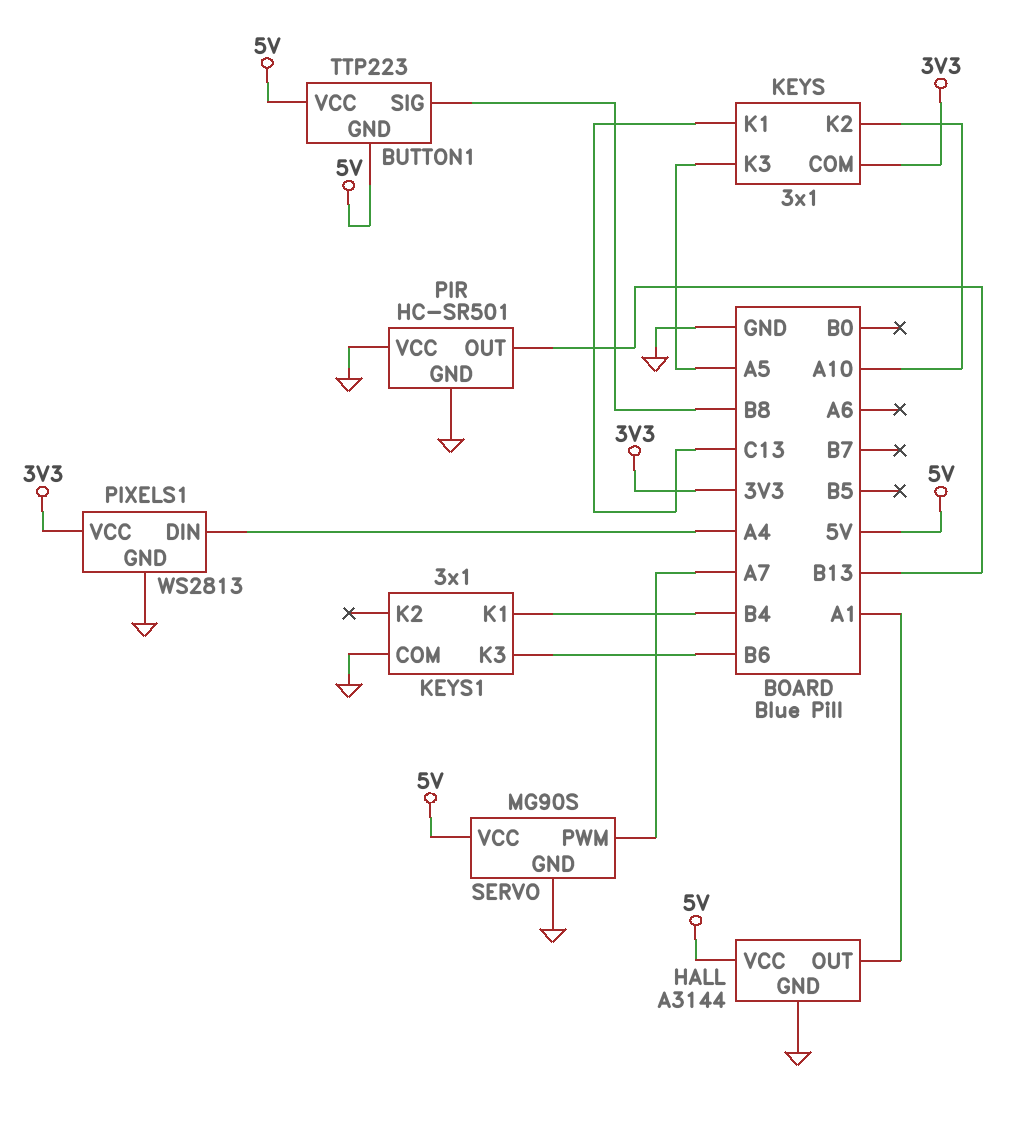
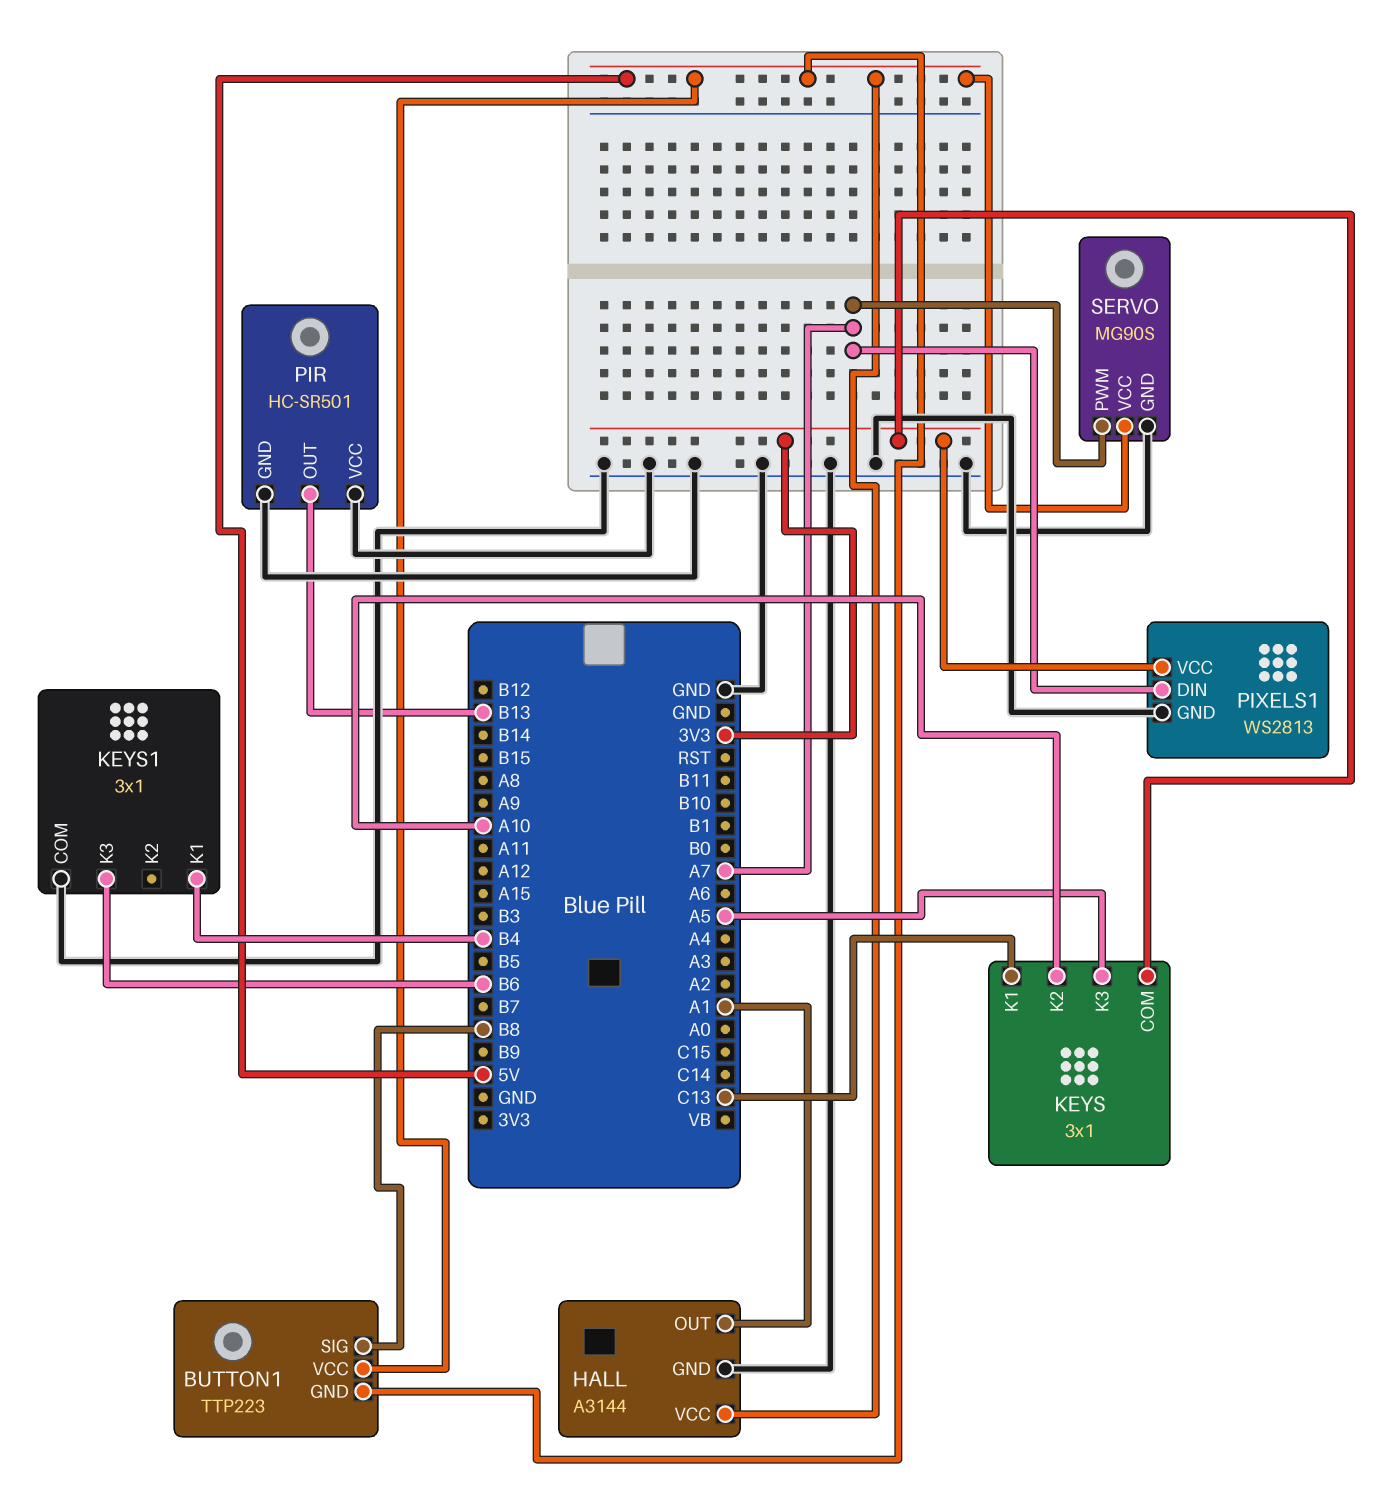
PIXELS1 pin DIN: A4 -> A7

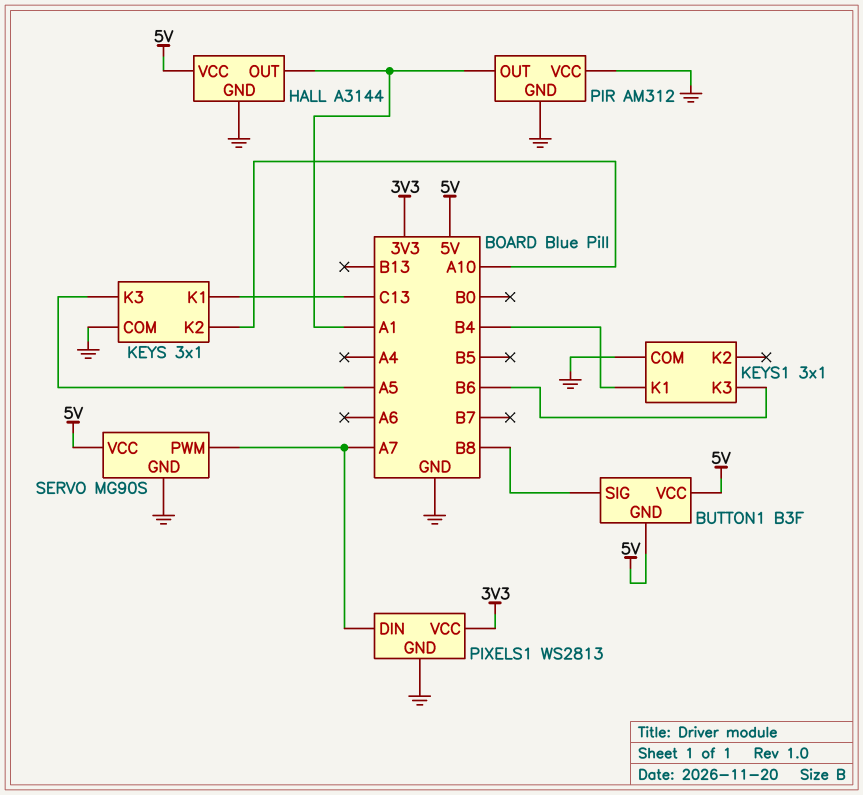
BUTTON1: TTP223 -> B3F
KEYS pin COM: 3V3 -> GND
PIR: HC-SR501 -> AM312
PIR pin OUT: B13 -> A1

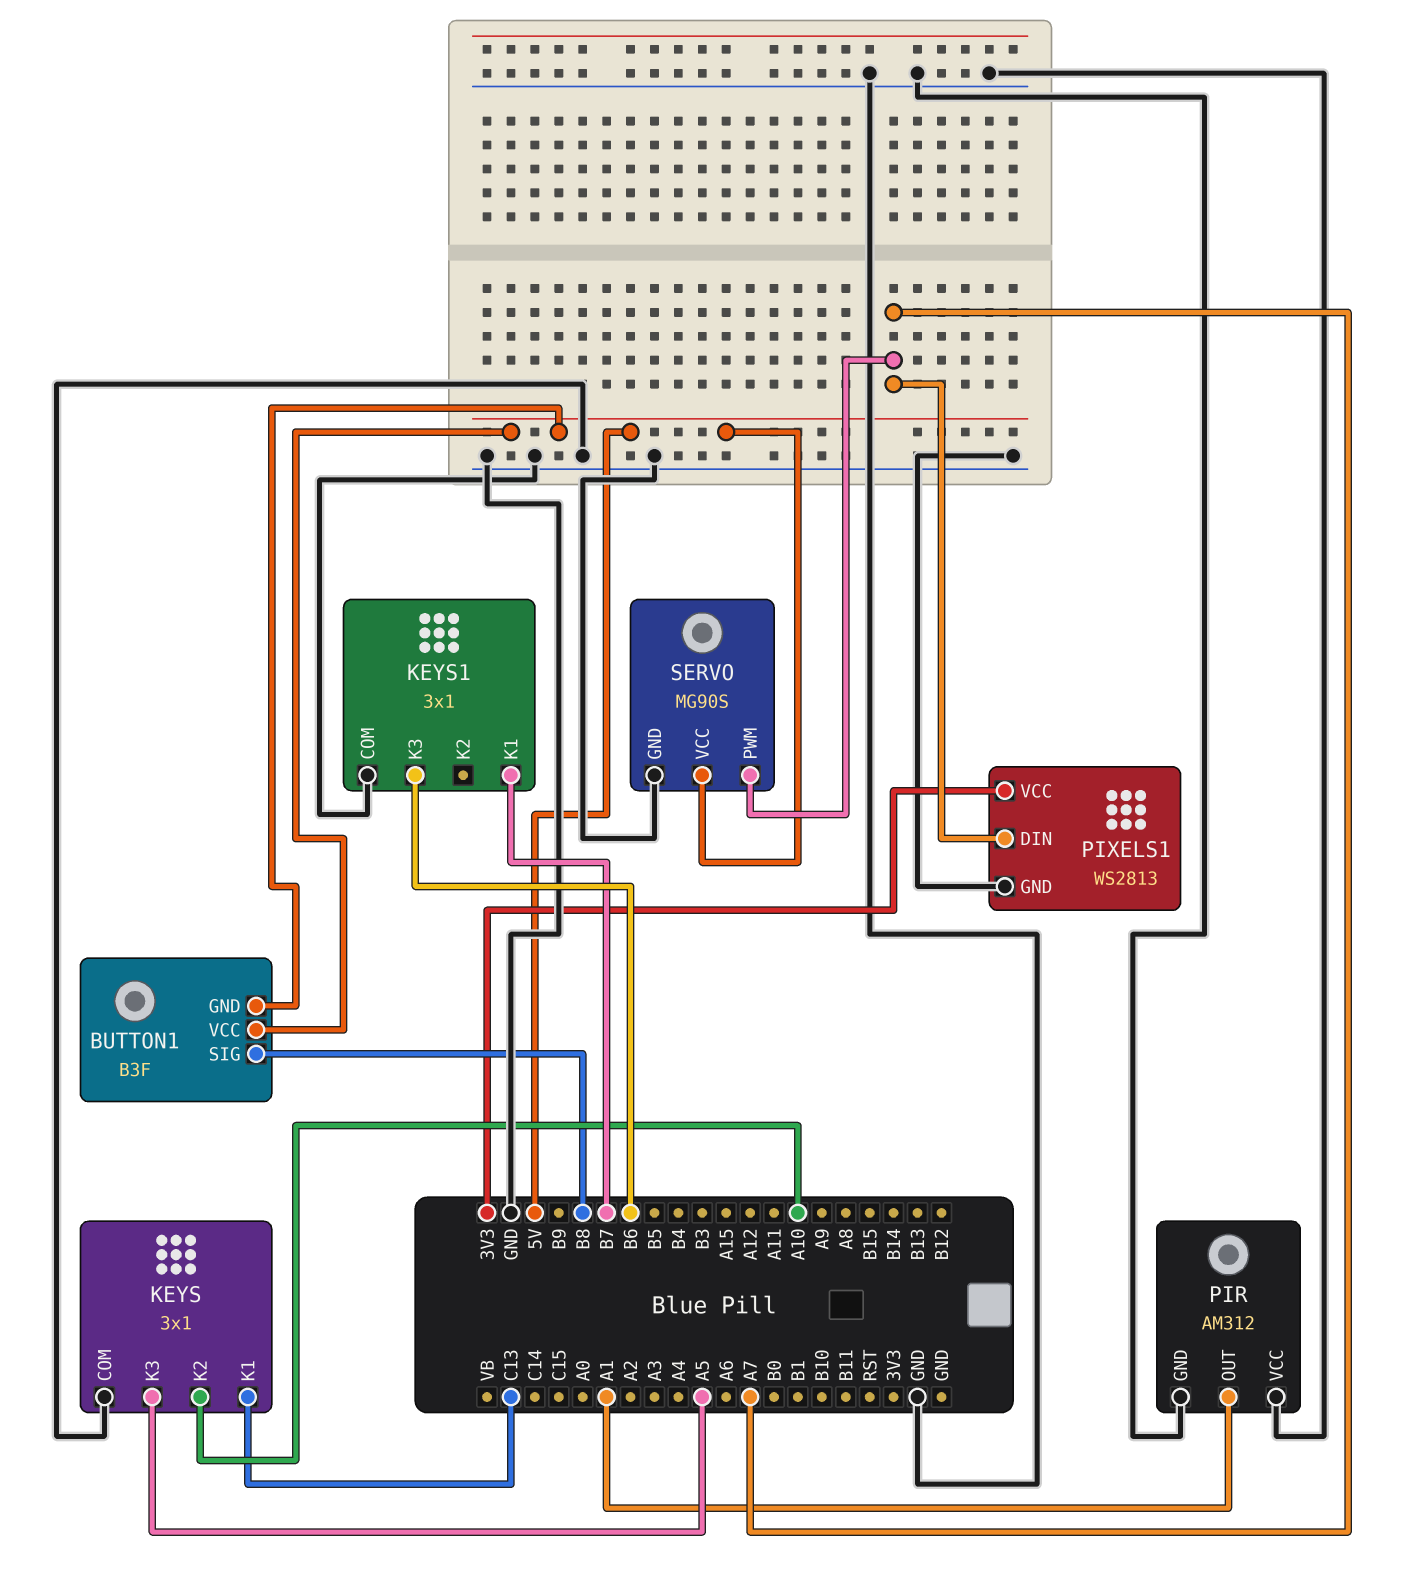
HALL: A3144 -> none
HALL pin GND: GND -> none
HALL pin OUT: A1 -> none
HALL pin VCC: 5V -> none
KEYS1 pin K1: B4 -> B7

